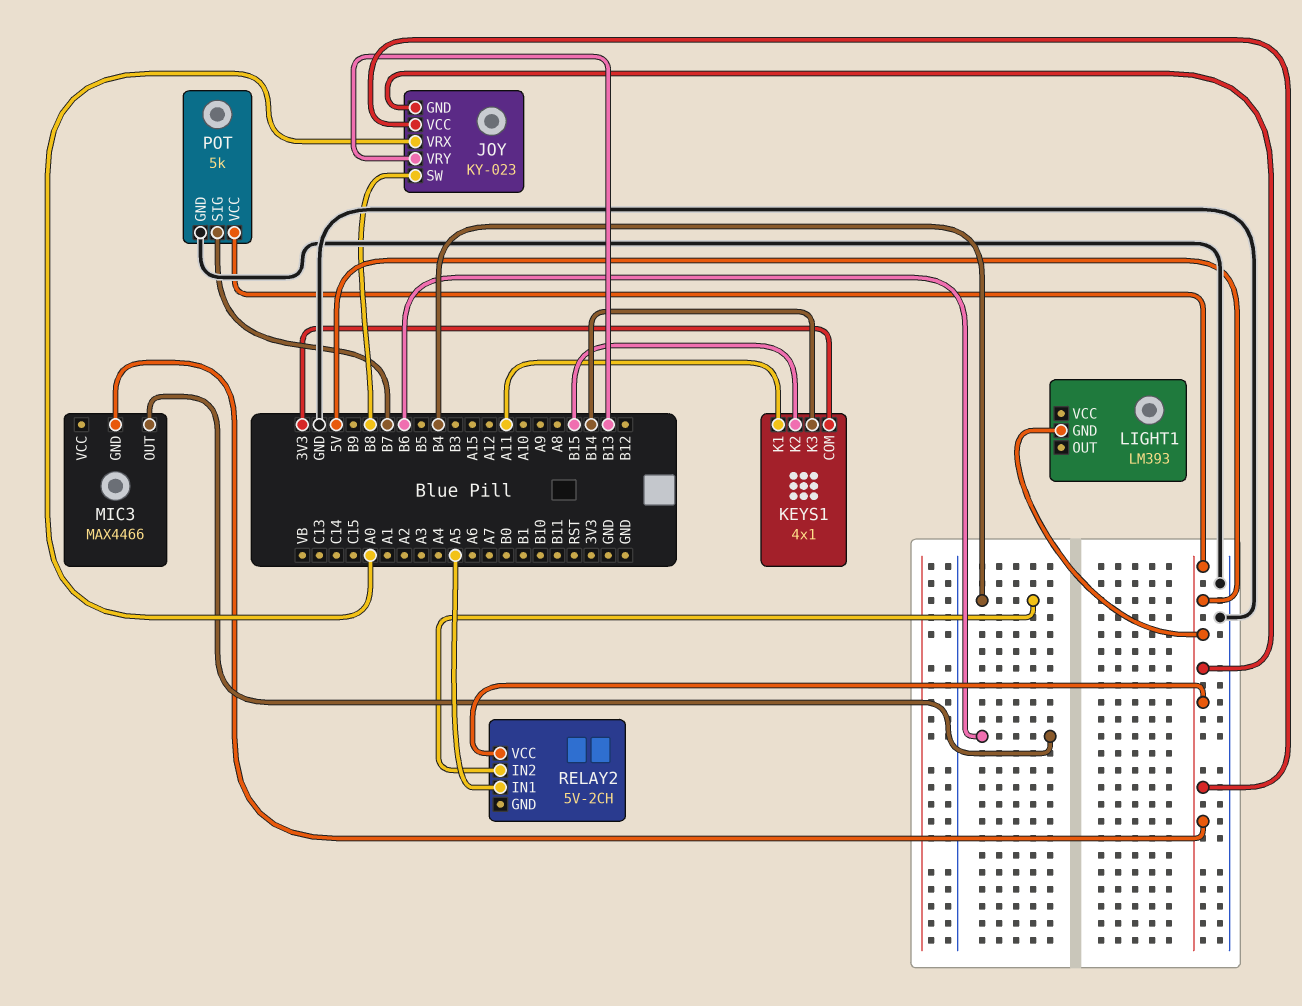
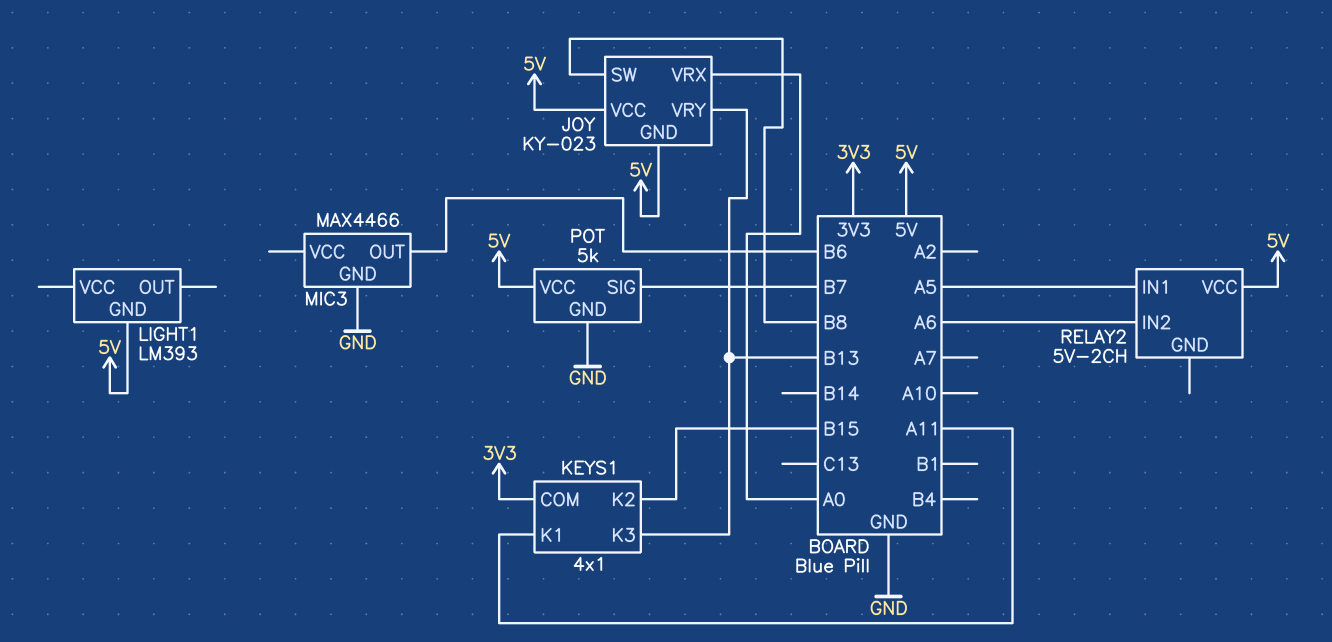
KEYS1 pin K3: B14 -> B13
MIC3 pin GND: 5V -> GND
RELAY2 pin IN2: B4 -> A6

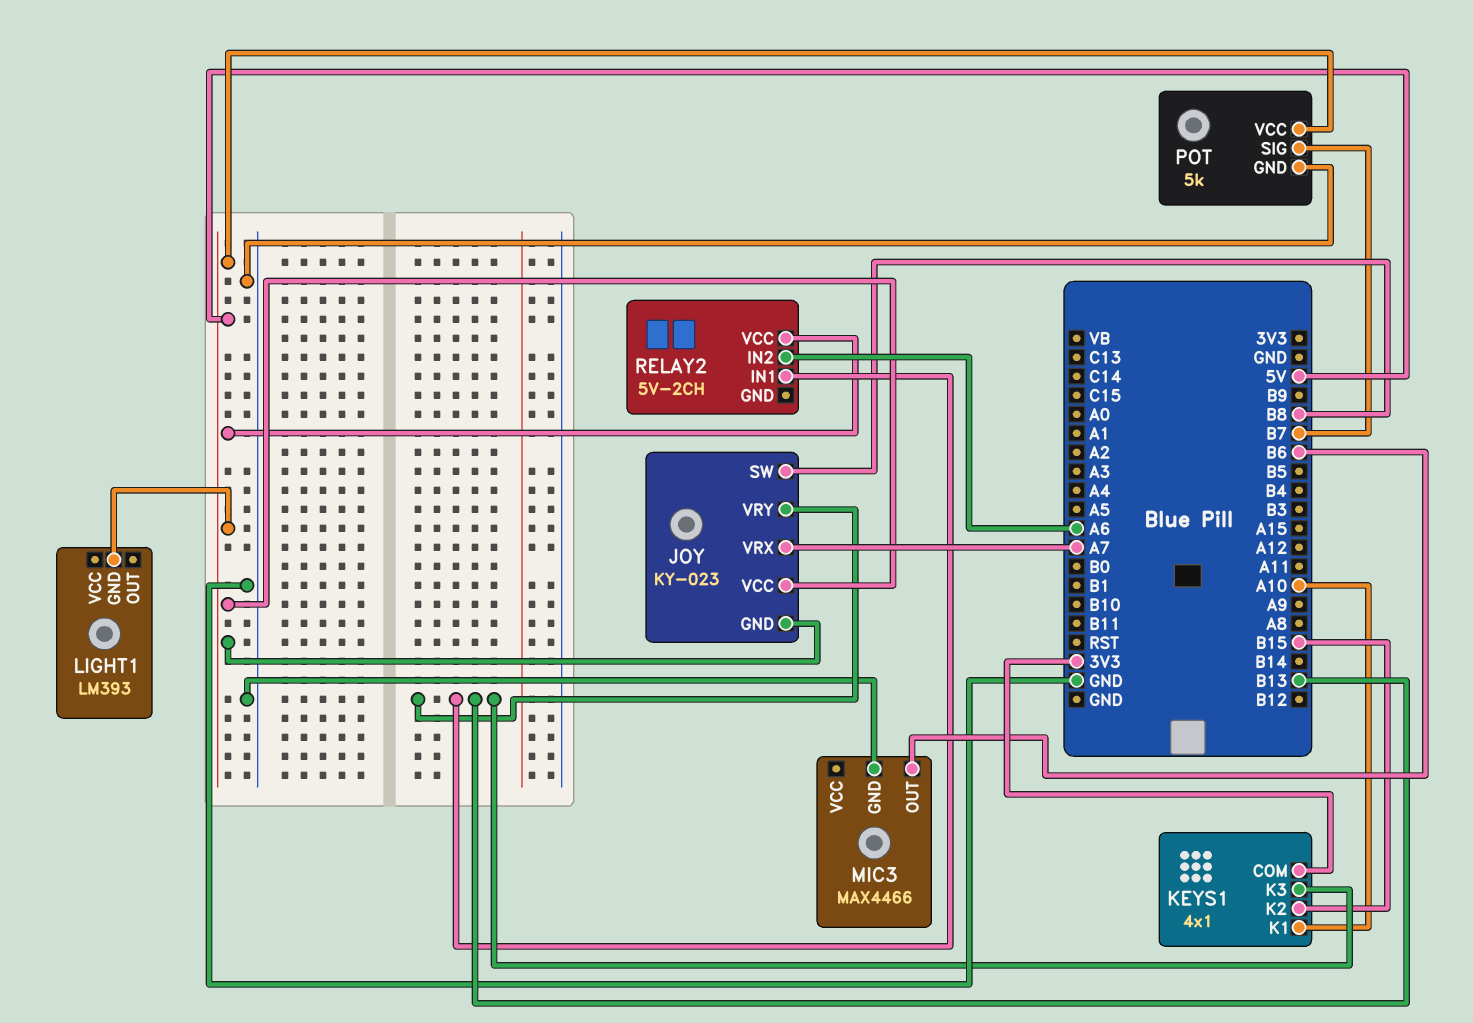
JOY pin VRX: A0 -> A7
KEYS1 pin K1: A11 -> A10
RELAY2 pin IN1: A5 -> B13

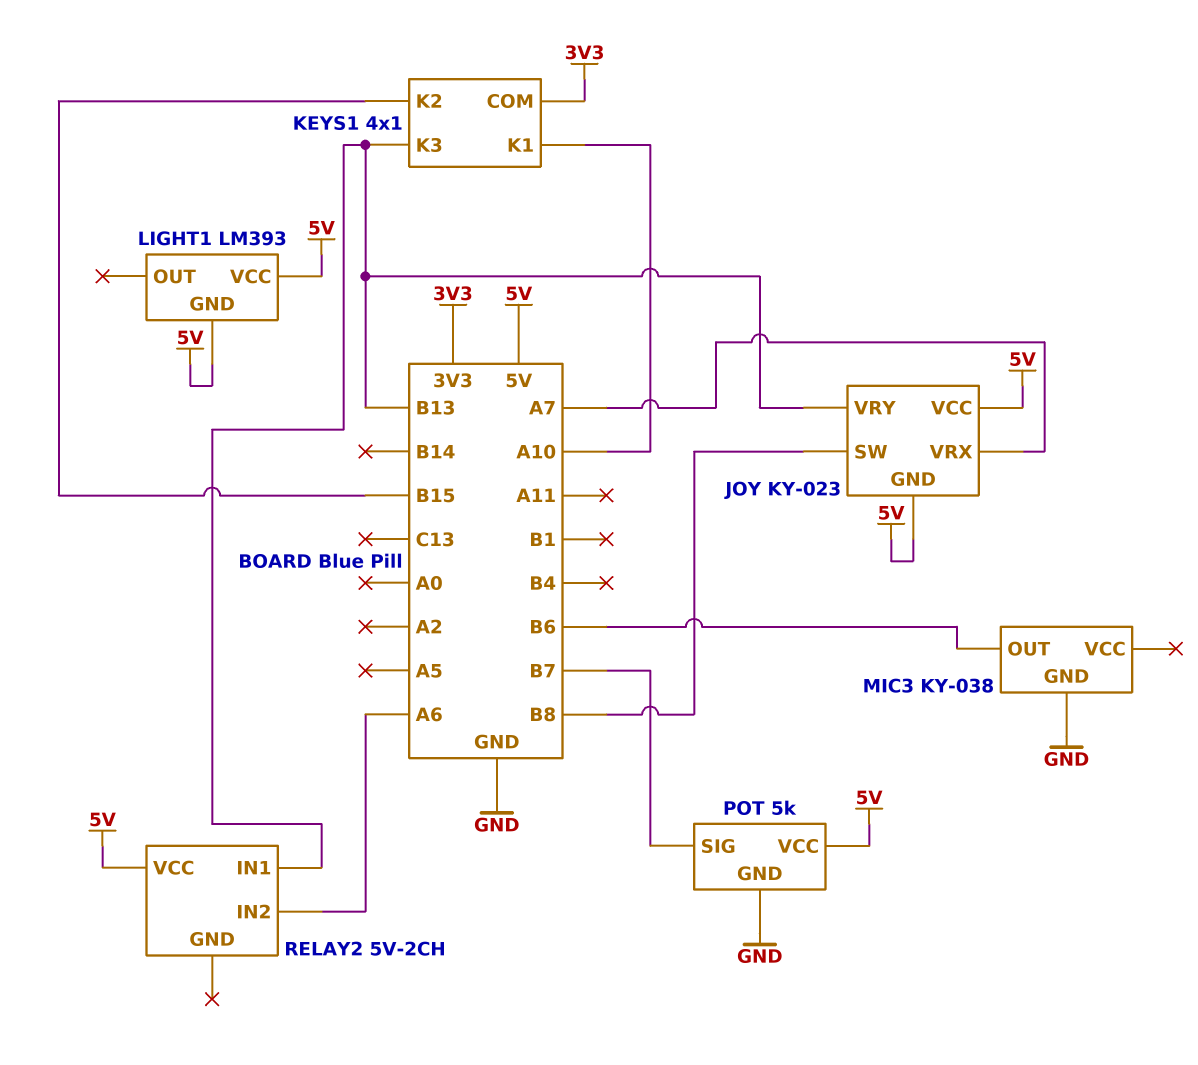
LIGHT1 pin VCC: none -> 5V
MIC3: MAX4466 -> KY-038

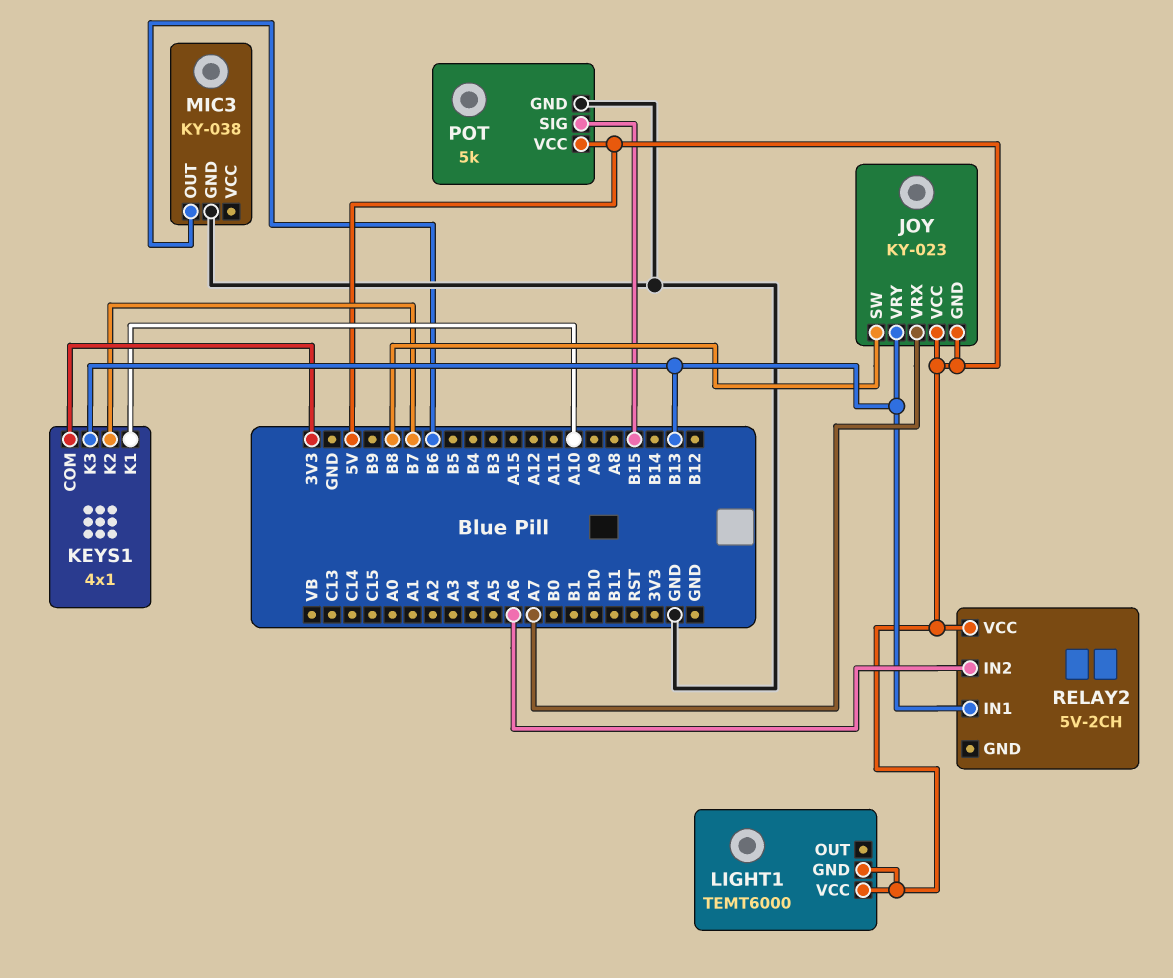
KEYS1 pin K2: B15 -> B7
LIGHT1: LM393 -> TEMT6000
POT pin SIG: B7 -> B15

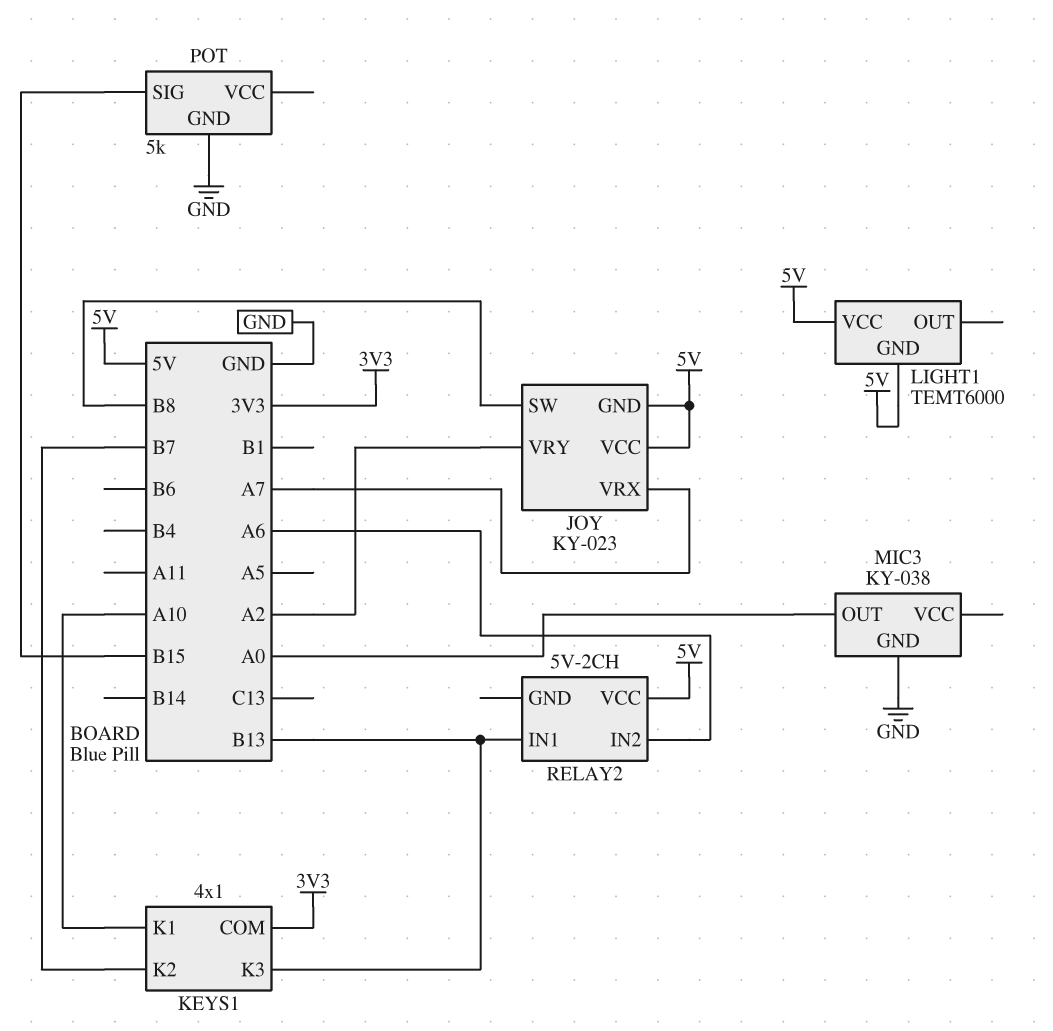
JOY pin VRY: B13 -> A2
MIC3 pin OUT: B6 -> A0
POT pin VCC: 5V -> none

